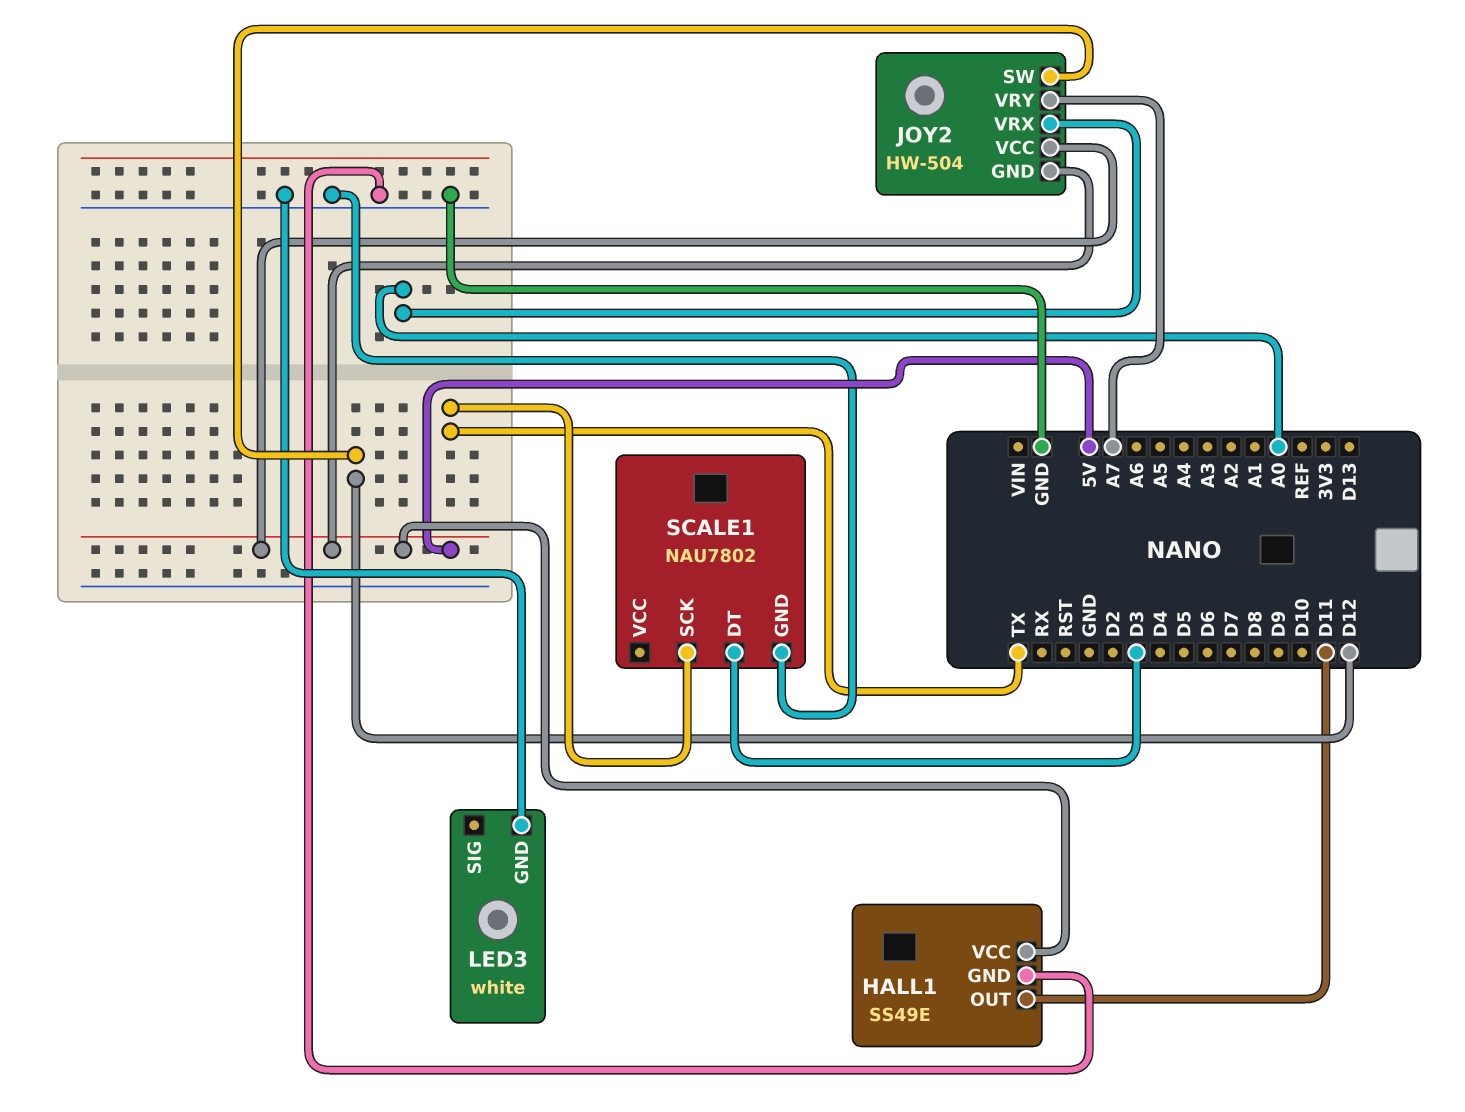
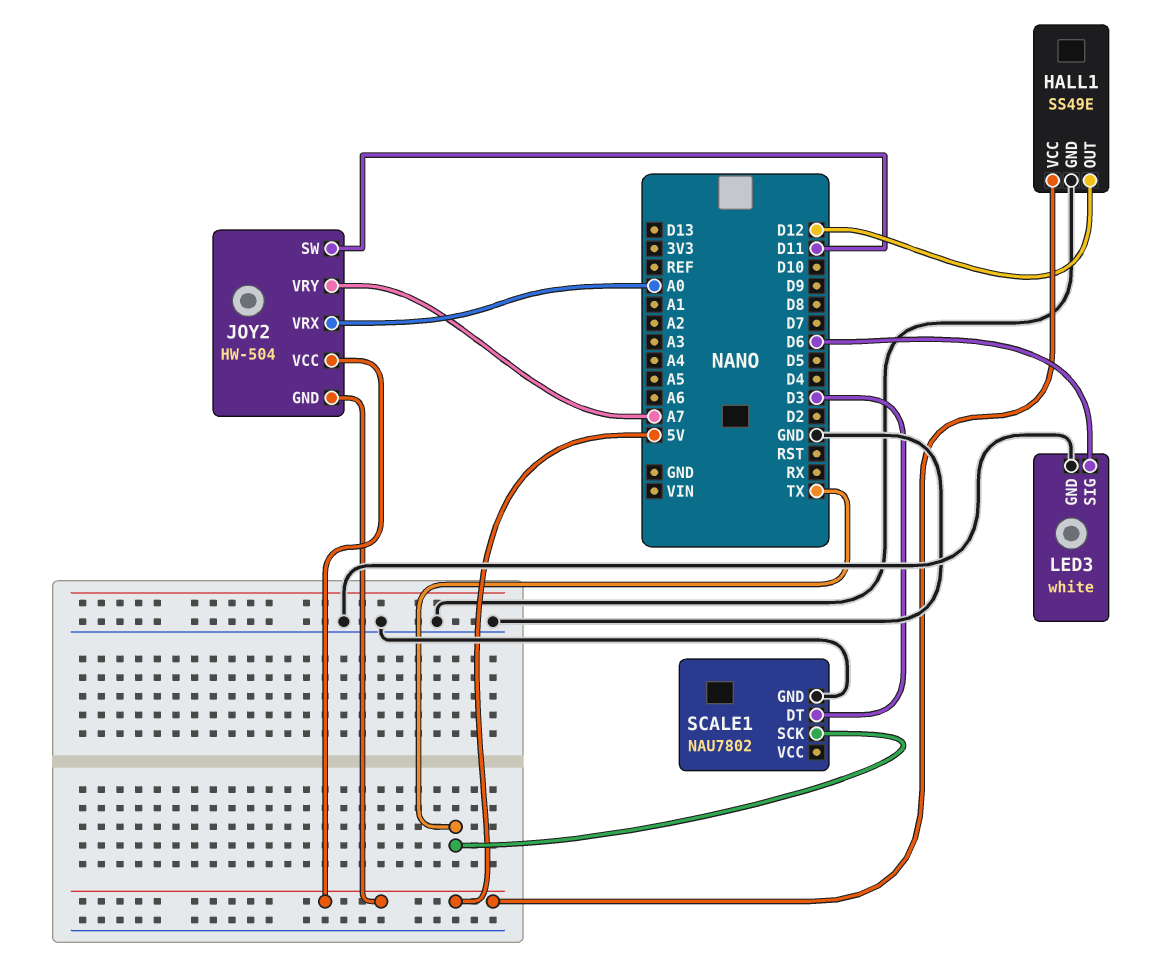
HALL1 pin OUT: D11 -> D12
JOY2 pin SW: D12 -> D11
LED3 pin SIG: none -> D6

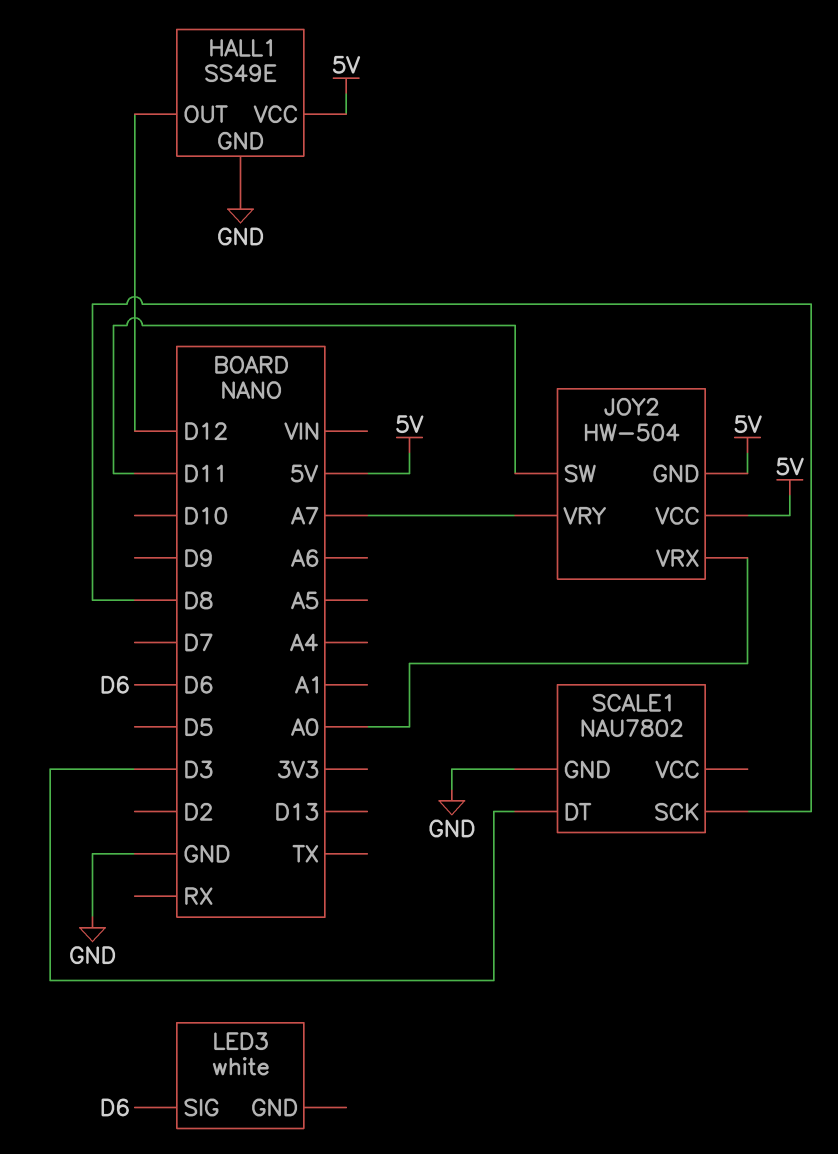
LED3 pin GND: GND -> none
SCALE1 pin SCK: TX -> D8

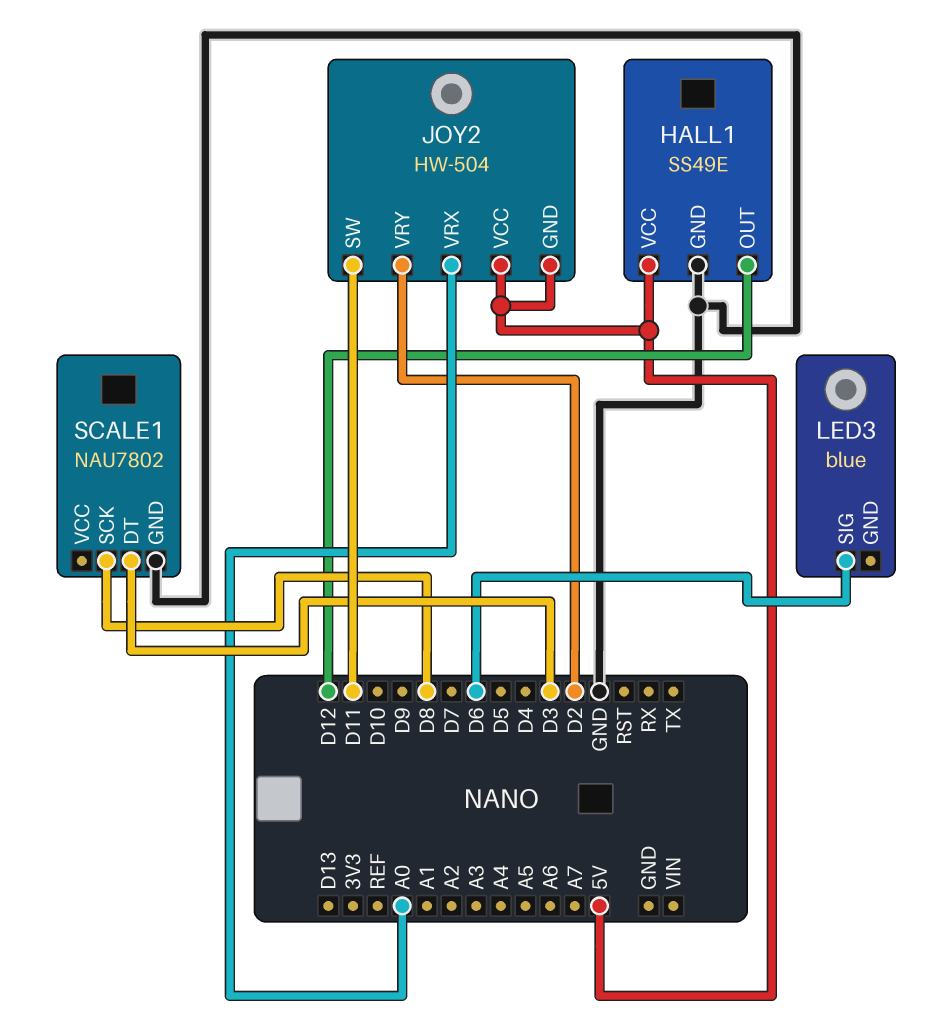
JOY2 pin VRY: A7 -> D2
LED3: white -> blue

